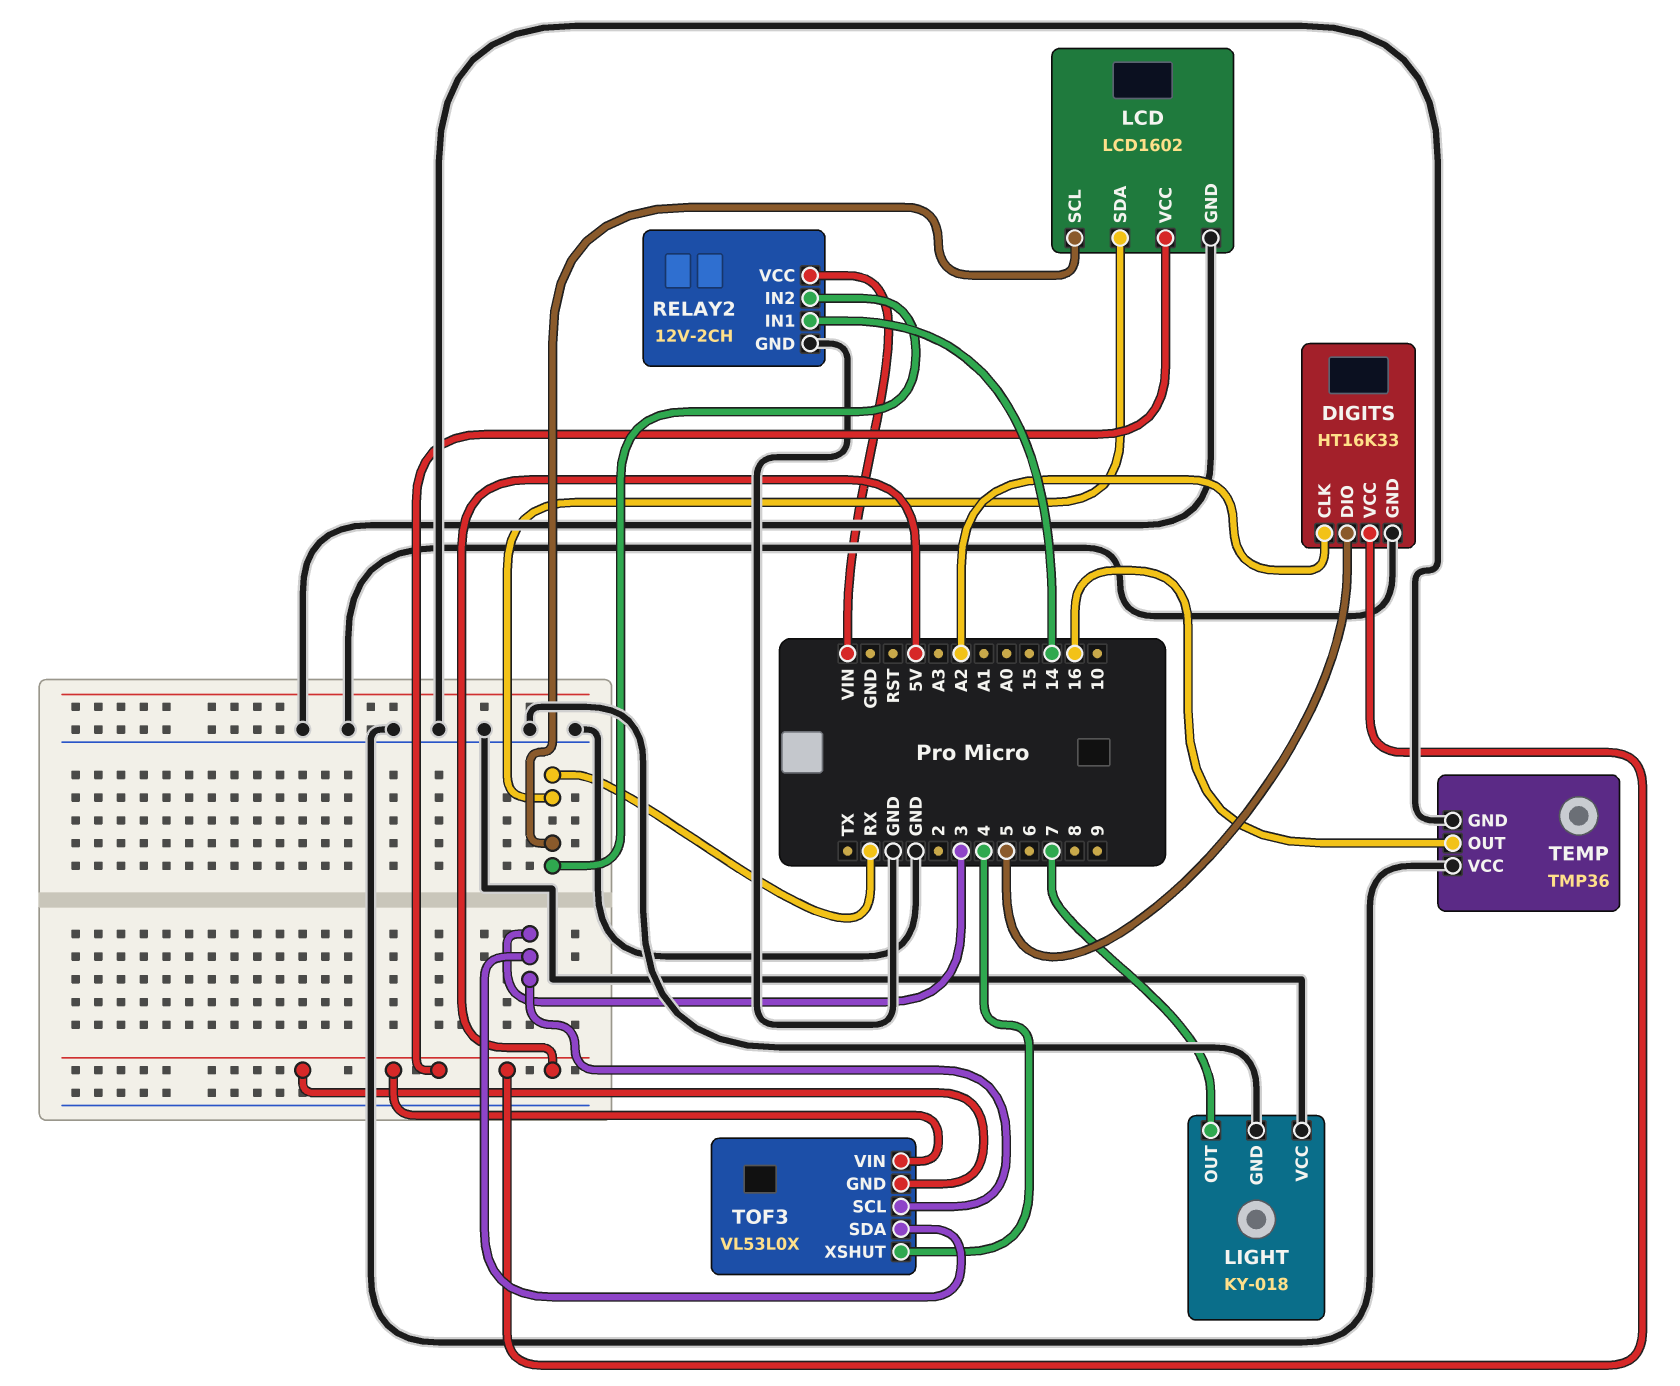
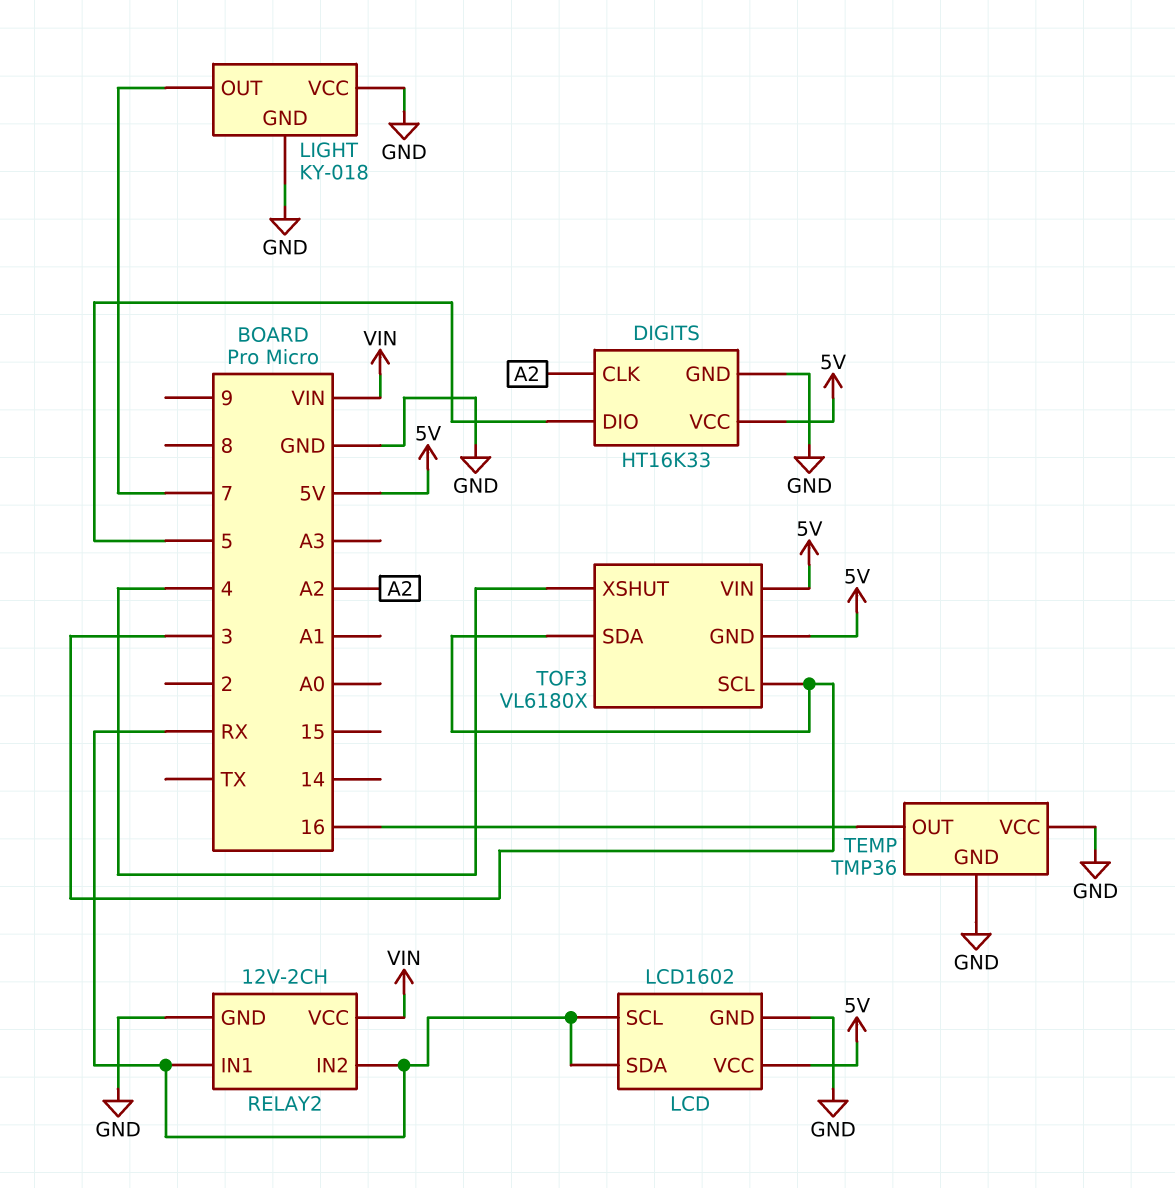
RELAY2 pin IN1: 14 -> RX
TOF3: VL53L0X -> VL6180X

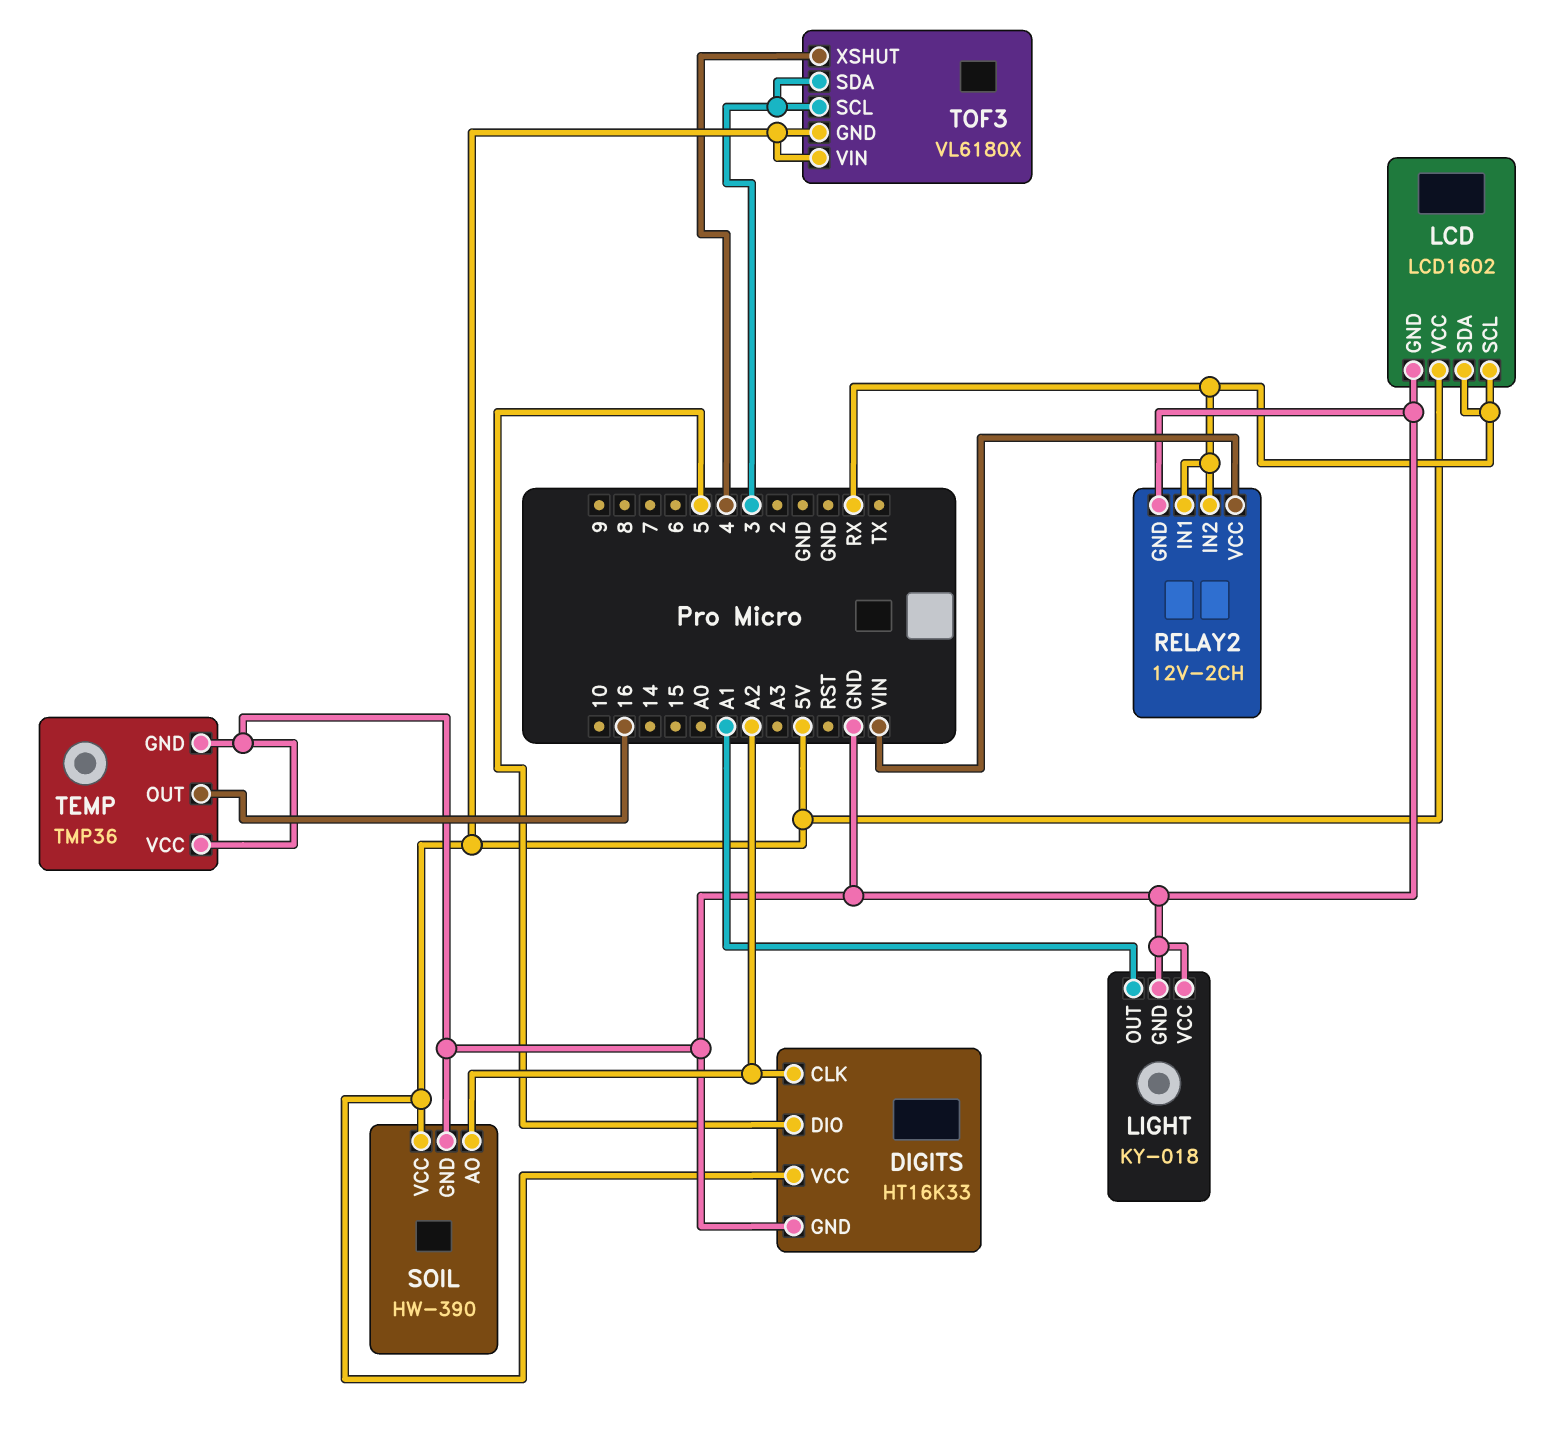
LIGHT pin OUT: 7 -> A1
SOIL: none -> HW-390
SOIL pin AO: none -> A2
SOIL pin GND: none -> GND
SOIL pin VCC: none -> 5V

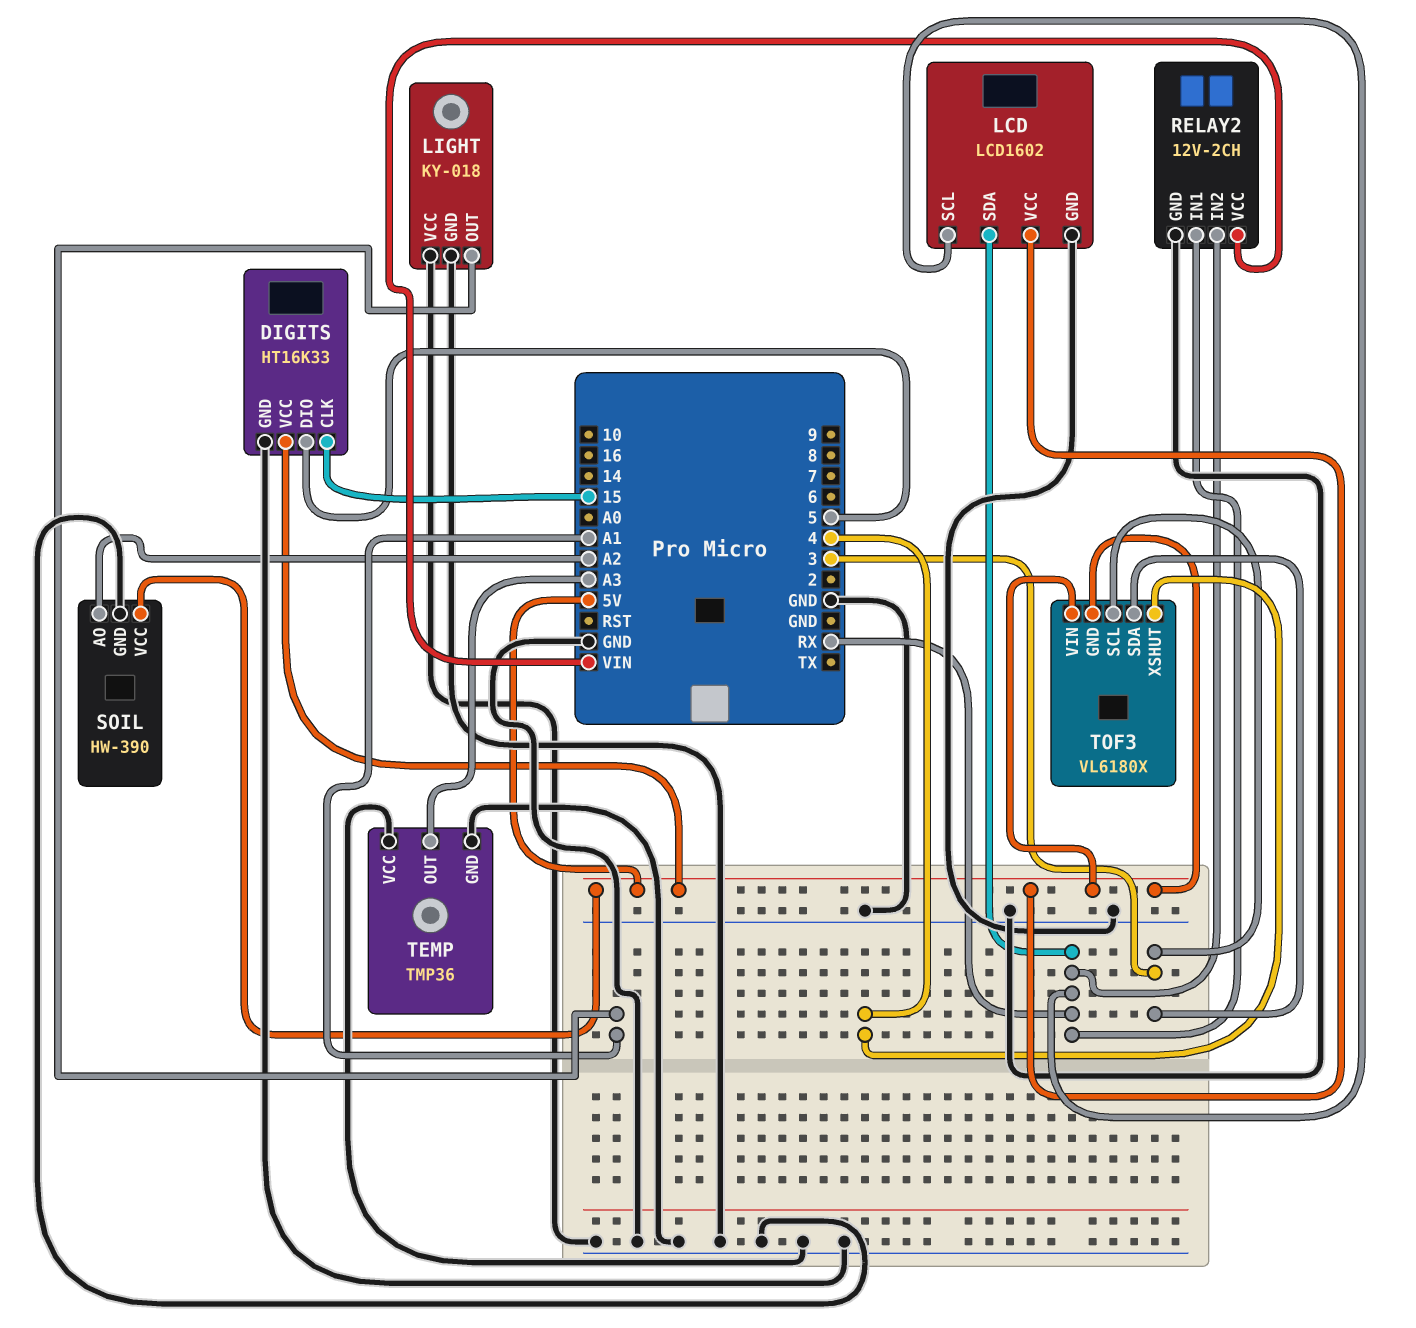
DIGITS pin CLK: A2 -> 15
TEMP pin OUT: 16 -> A3

